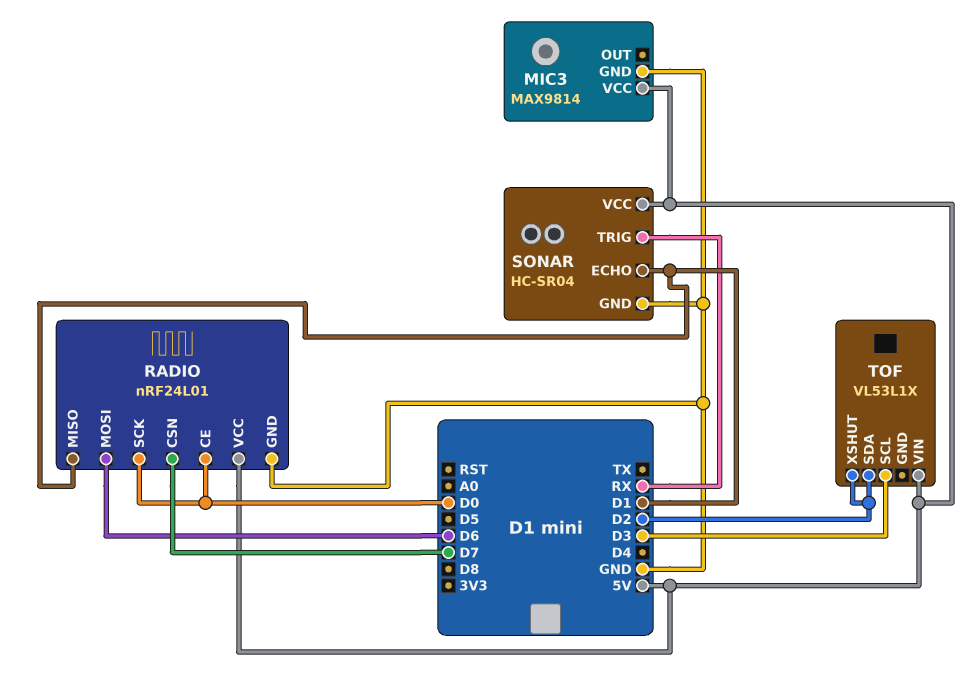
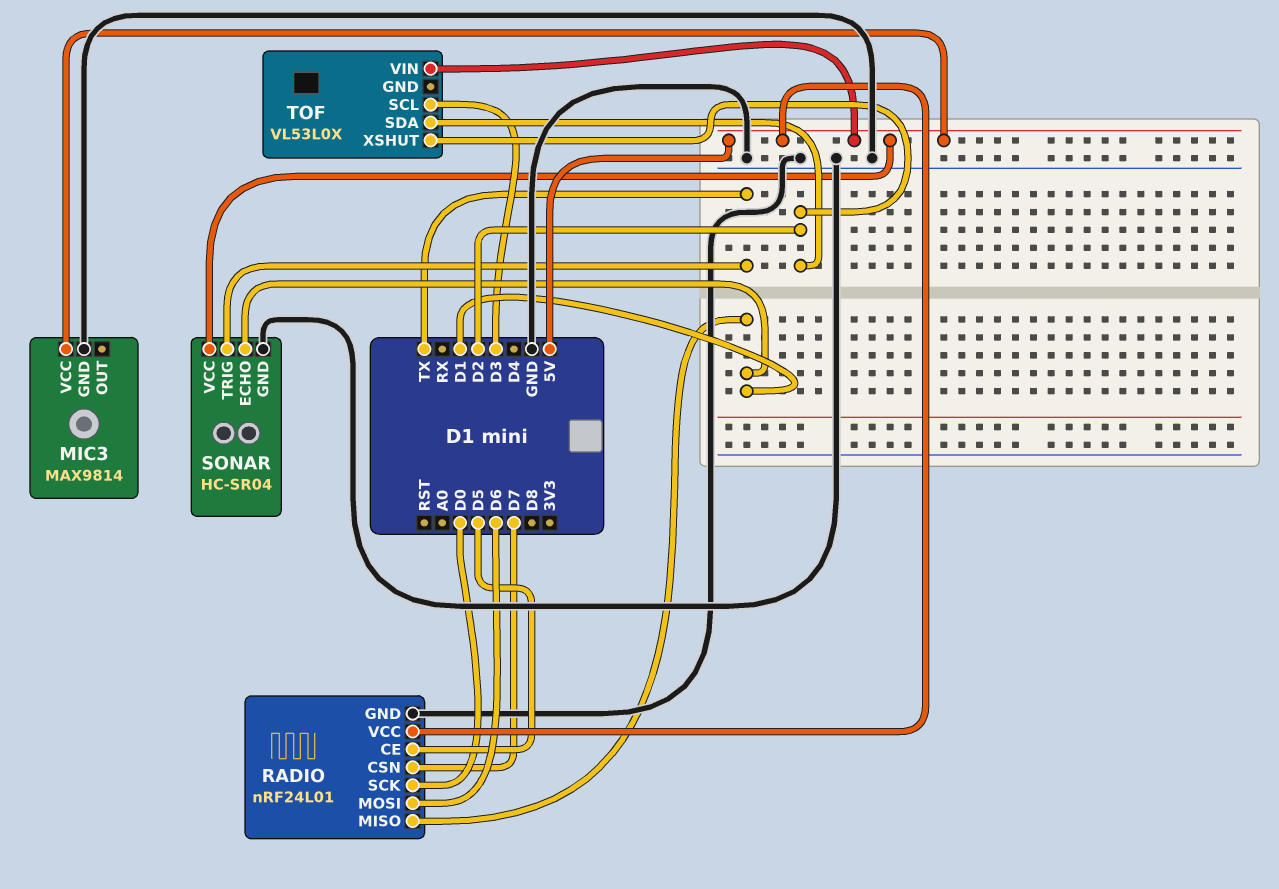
RADIO pin CE: D0 -> D5
SONAR pin TRIG: RX -> TX
TOF: VL53L1X -> VL53L0X

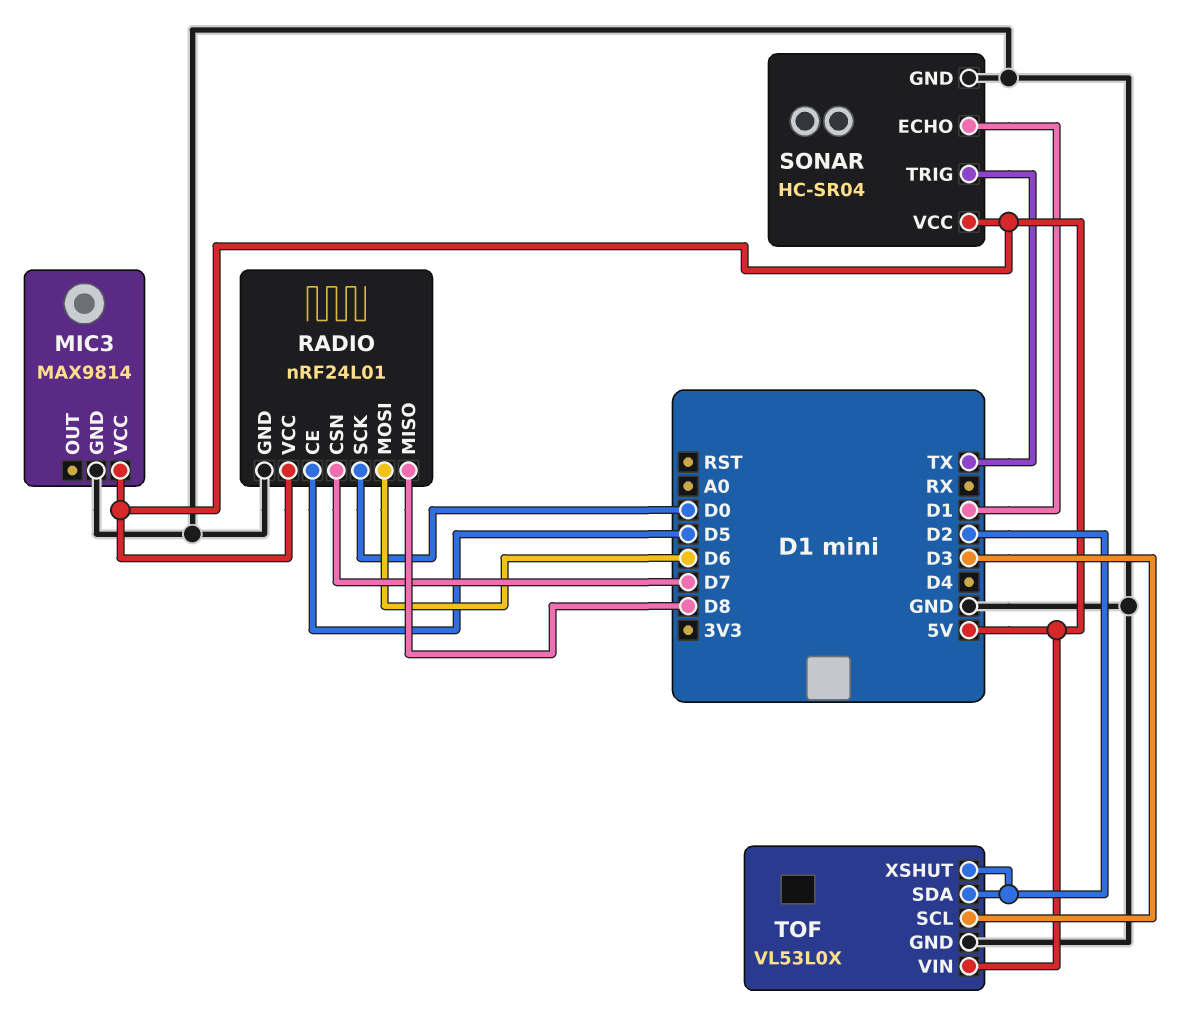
RADIO pin MISO: D1 -> D8
TOF pin GND: none -> GND

